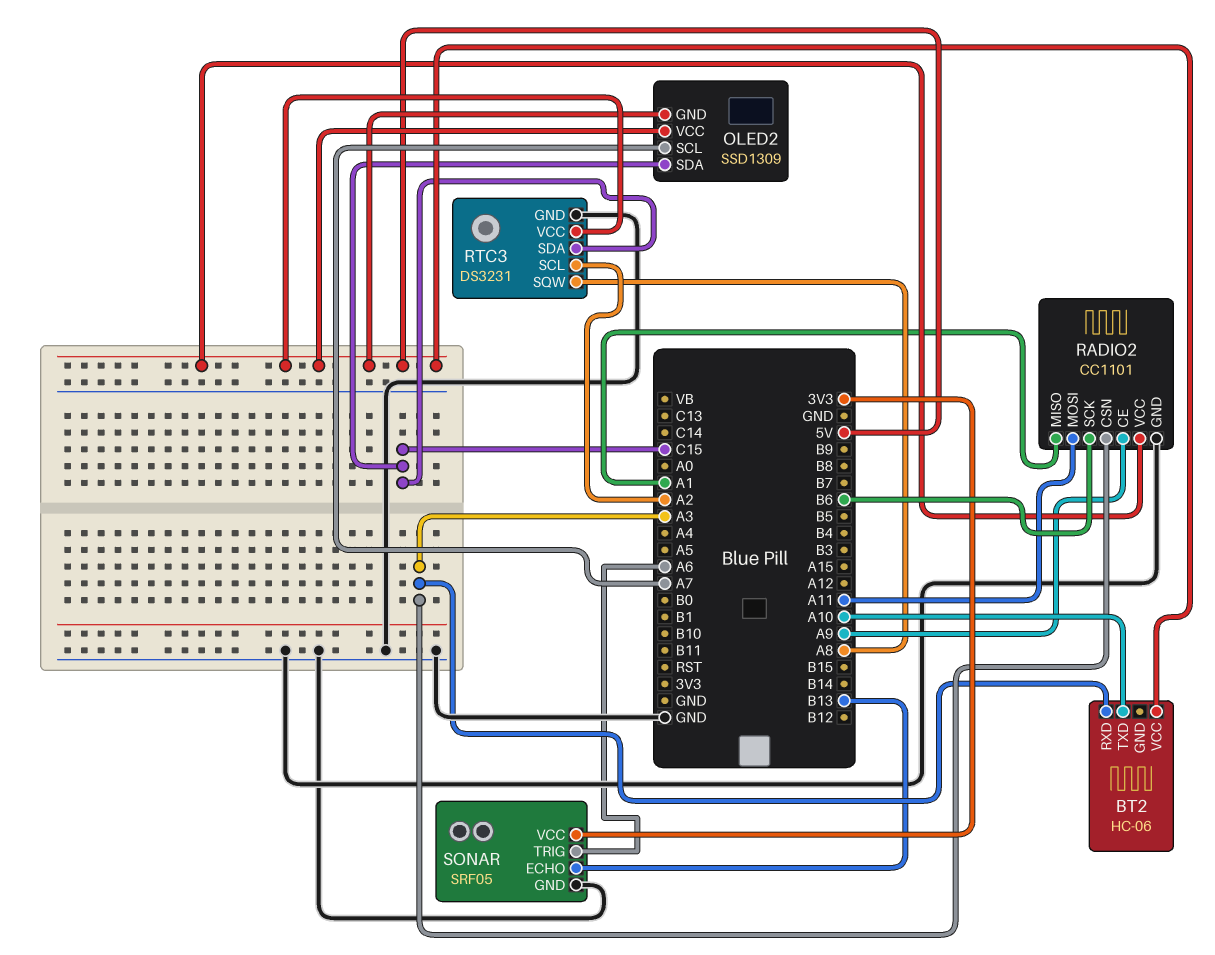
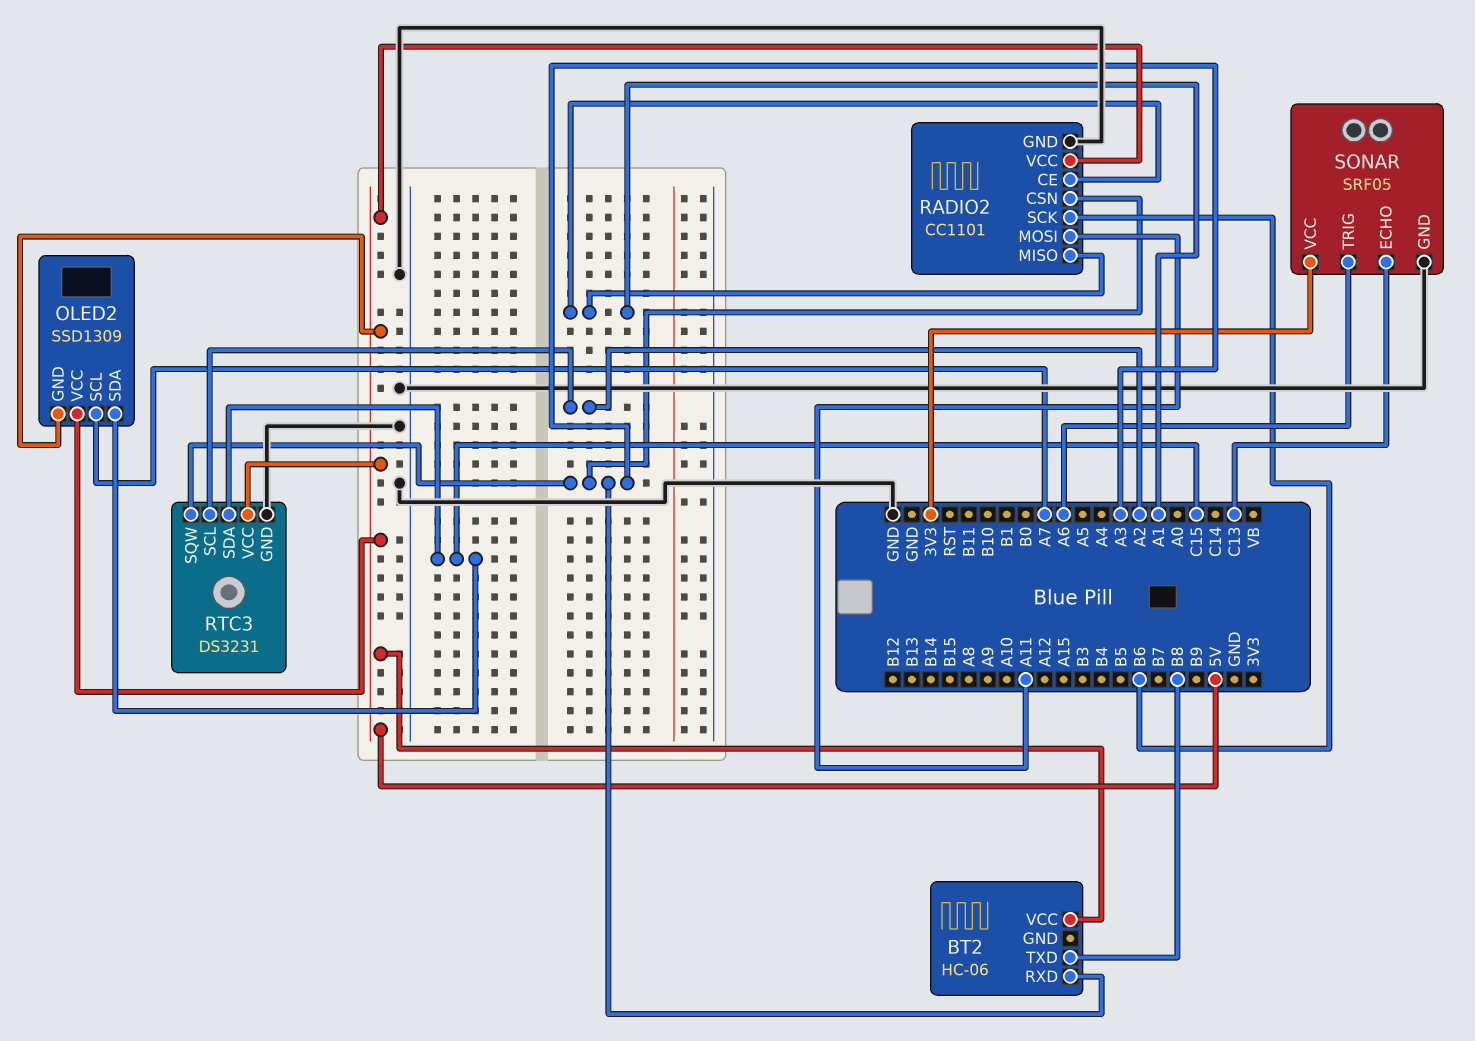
BT2 pin TXD: A10 -> B8
RADIO2 pin CE: A9 -> A1
RTC3 pin SQW: A8 -> A3
SONAR pin ECHO: B13 -> C13

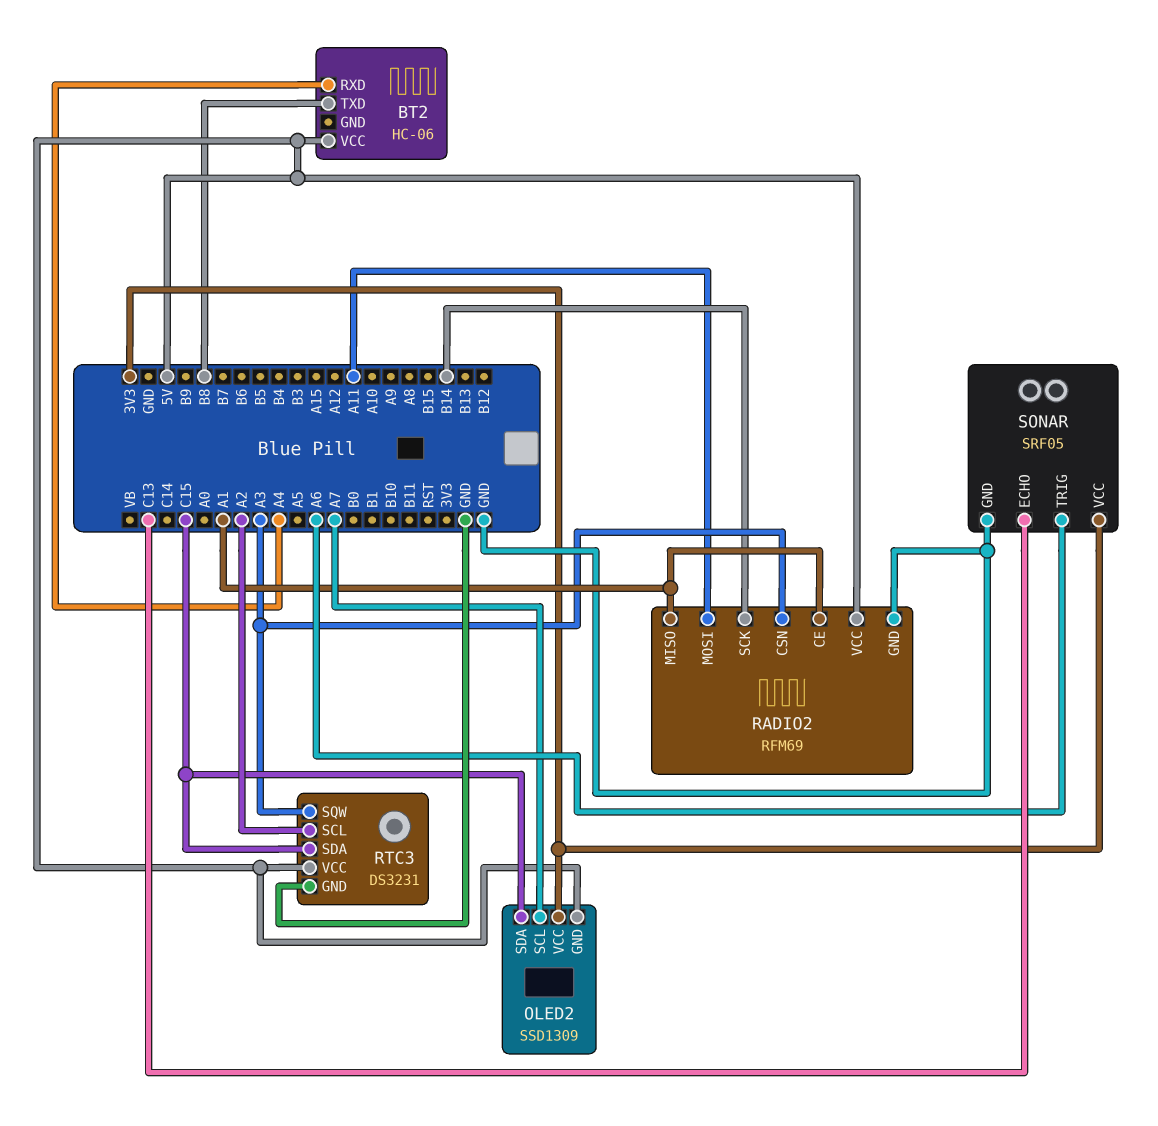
BT2 pin RXD: A3 -> A4
OLED2 pin VCC: 5V -> 3V3
RADIO2: CC1101 -> RFM69
RADIO2 pin SCK: B6 -> B14

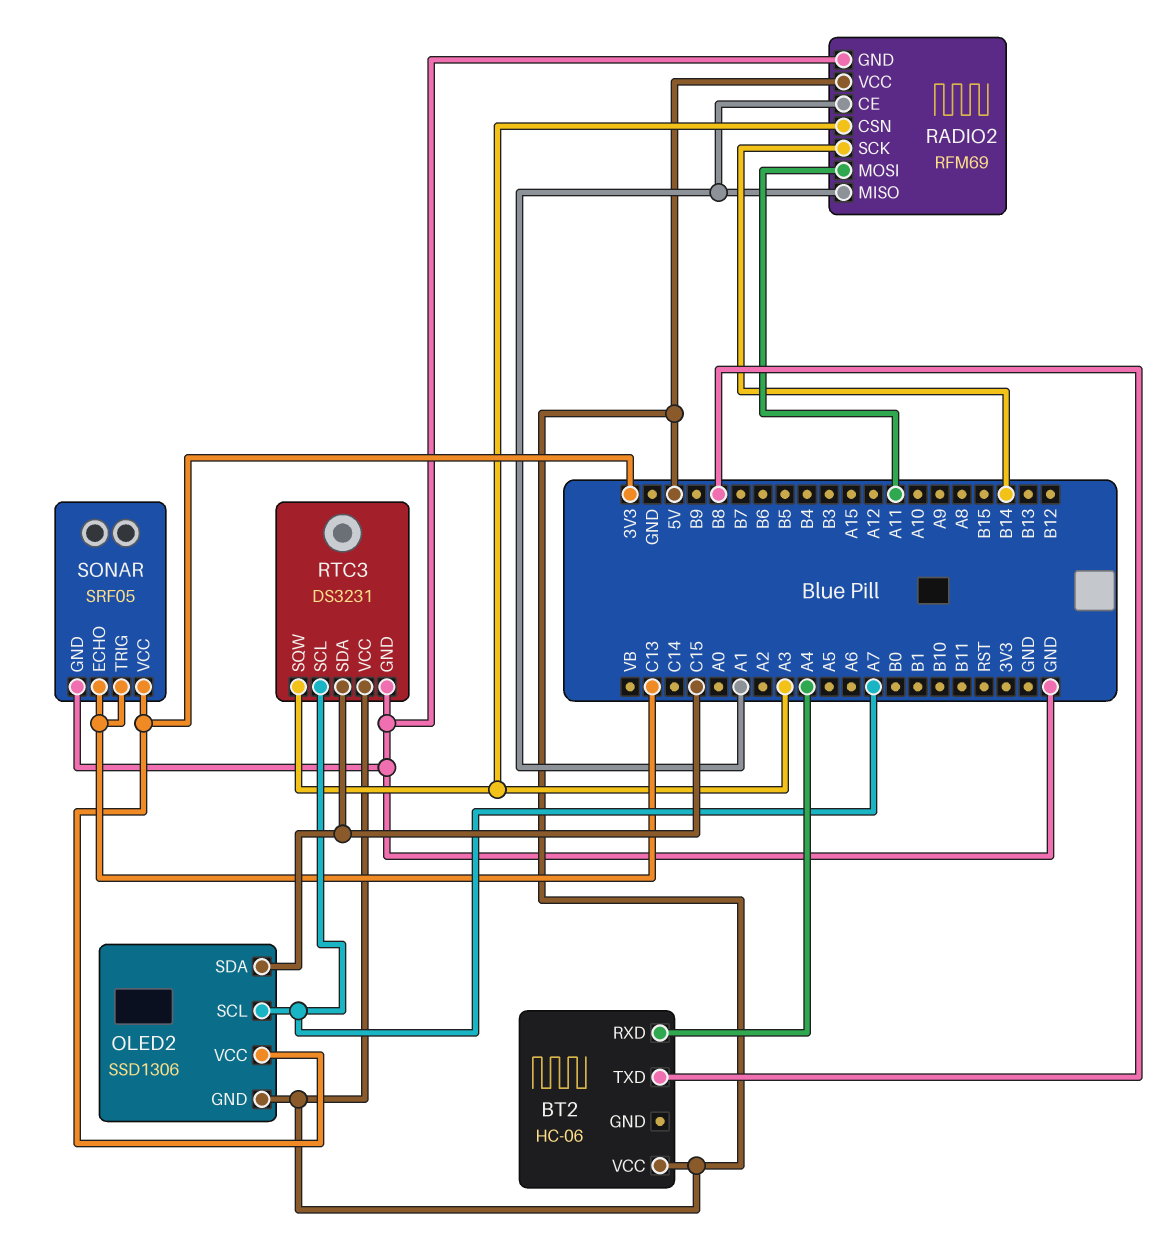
OLED2: SSD1309 -> SSD1306
RTC3 pin SCL: A2 -> A7
SONAR pin TRIG: A6 -> C13

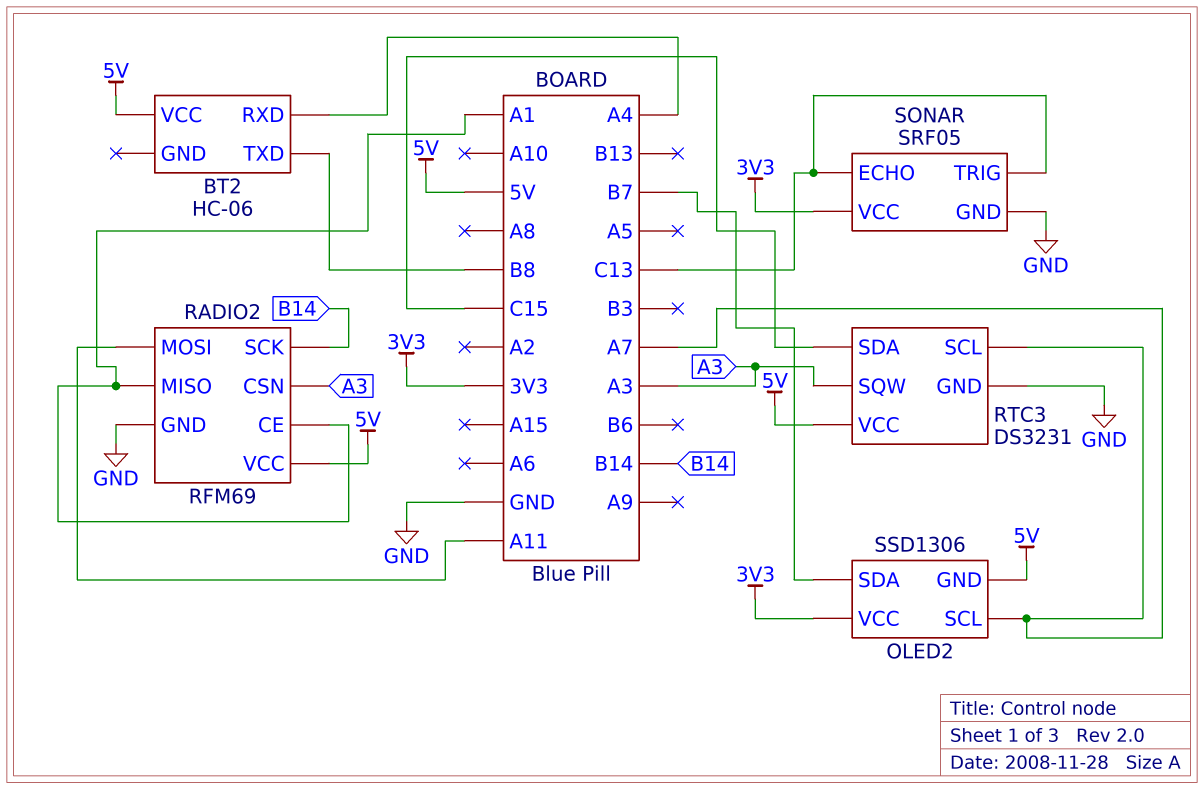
OLED2 pin SDA: C15 -> B7

